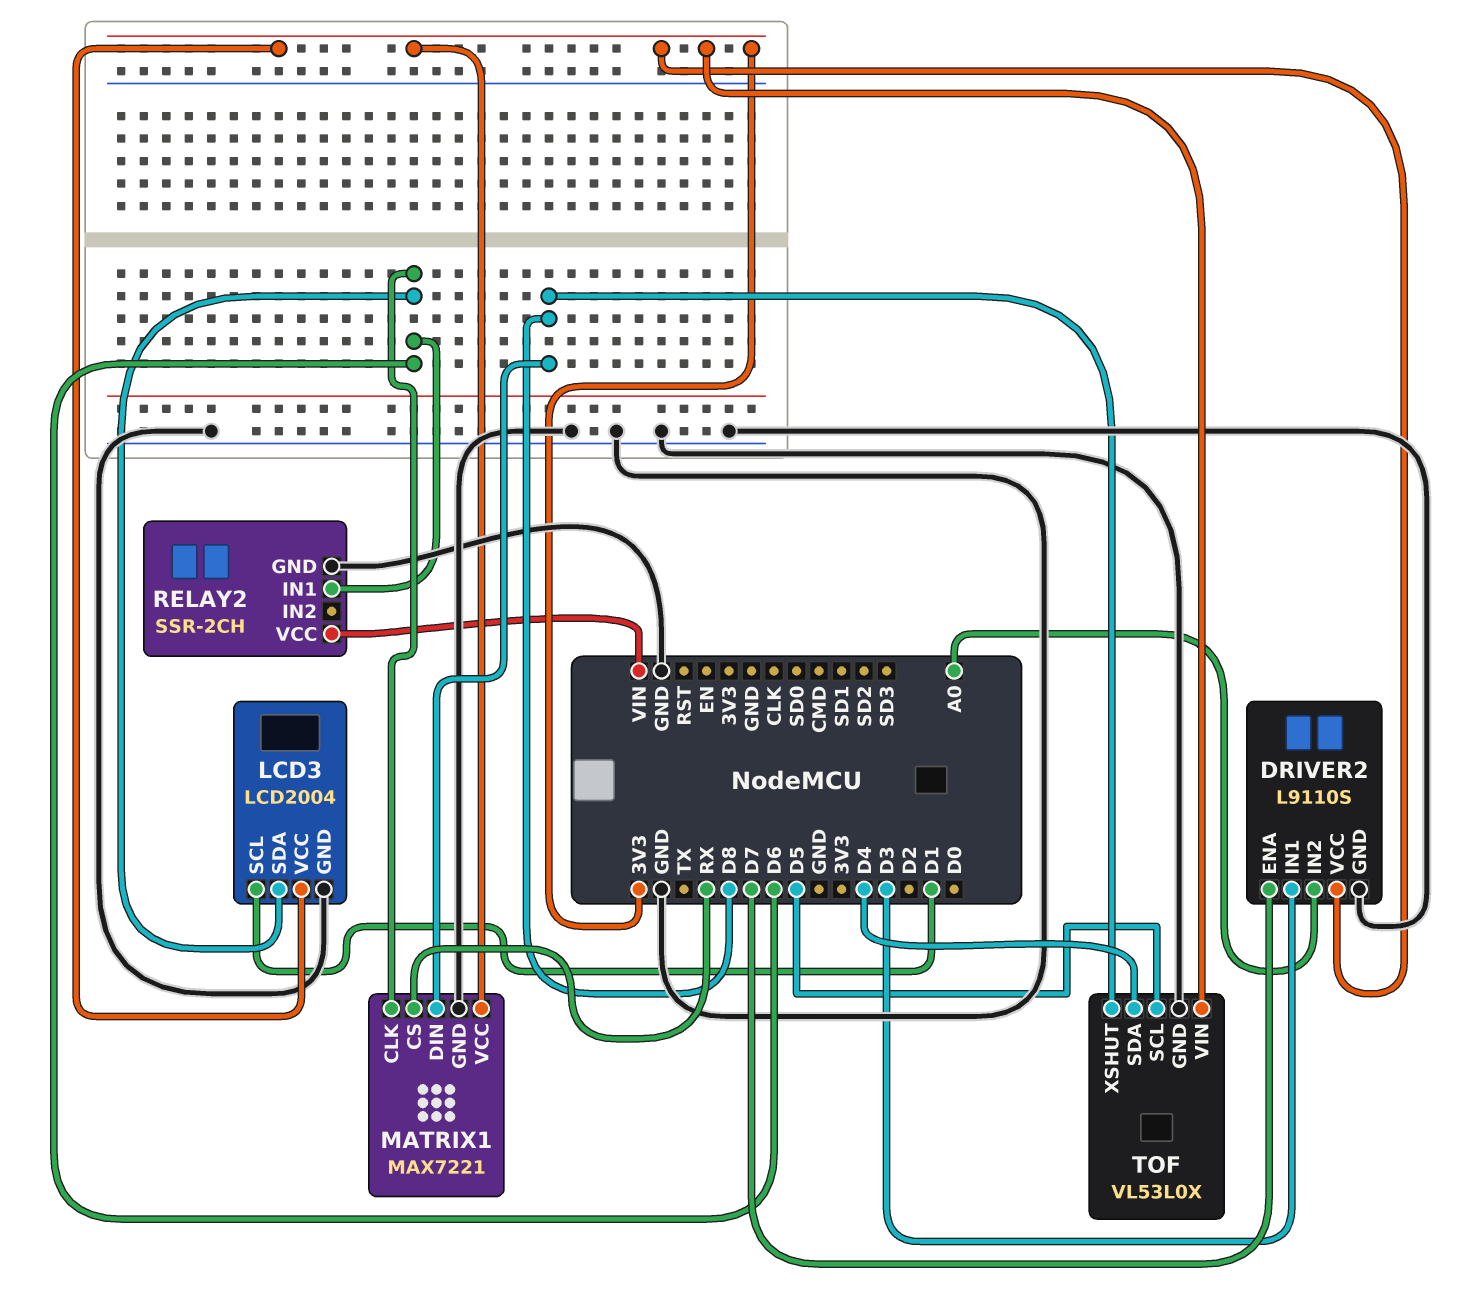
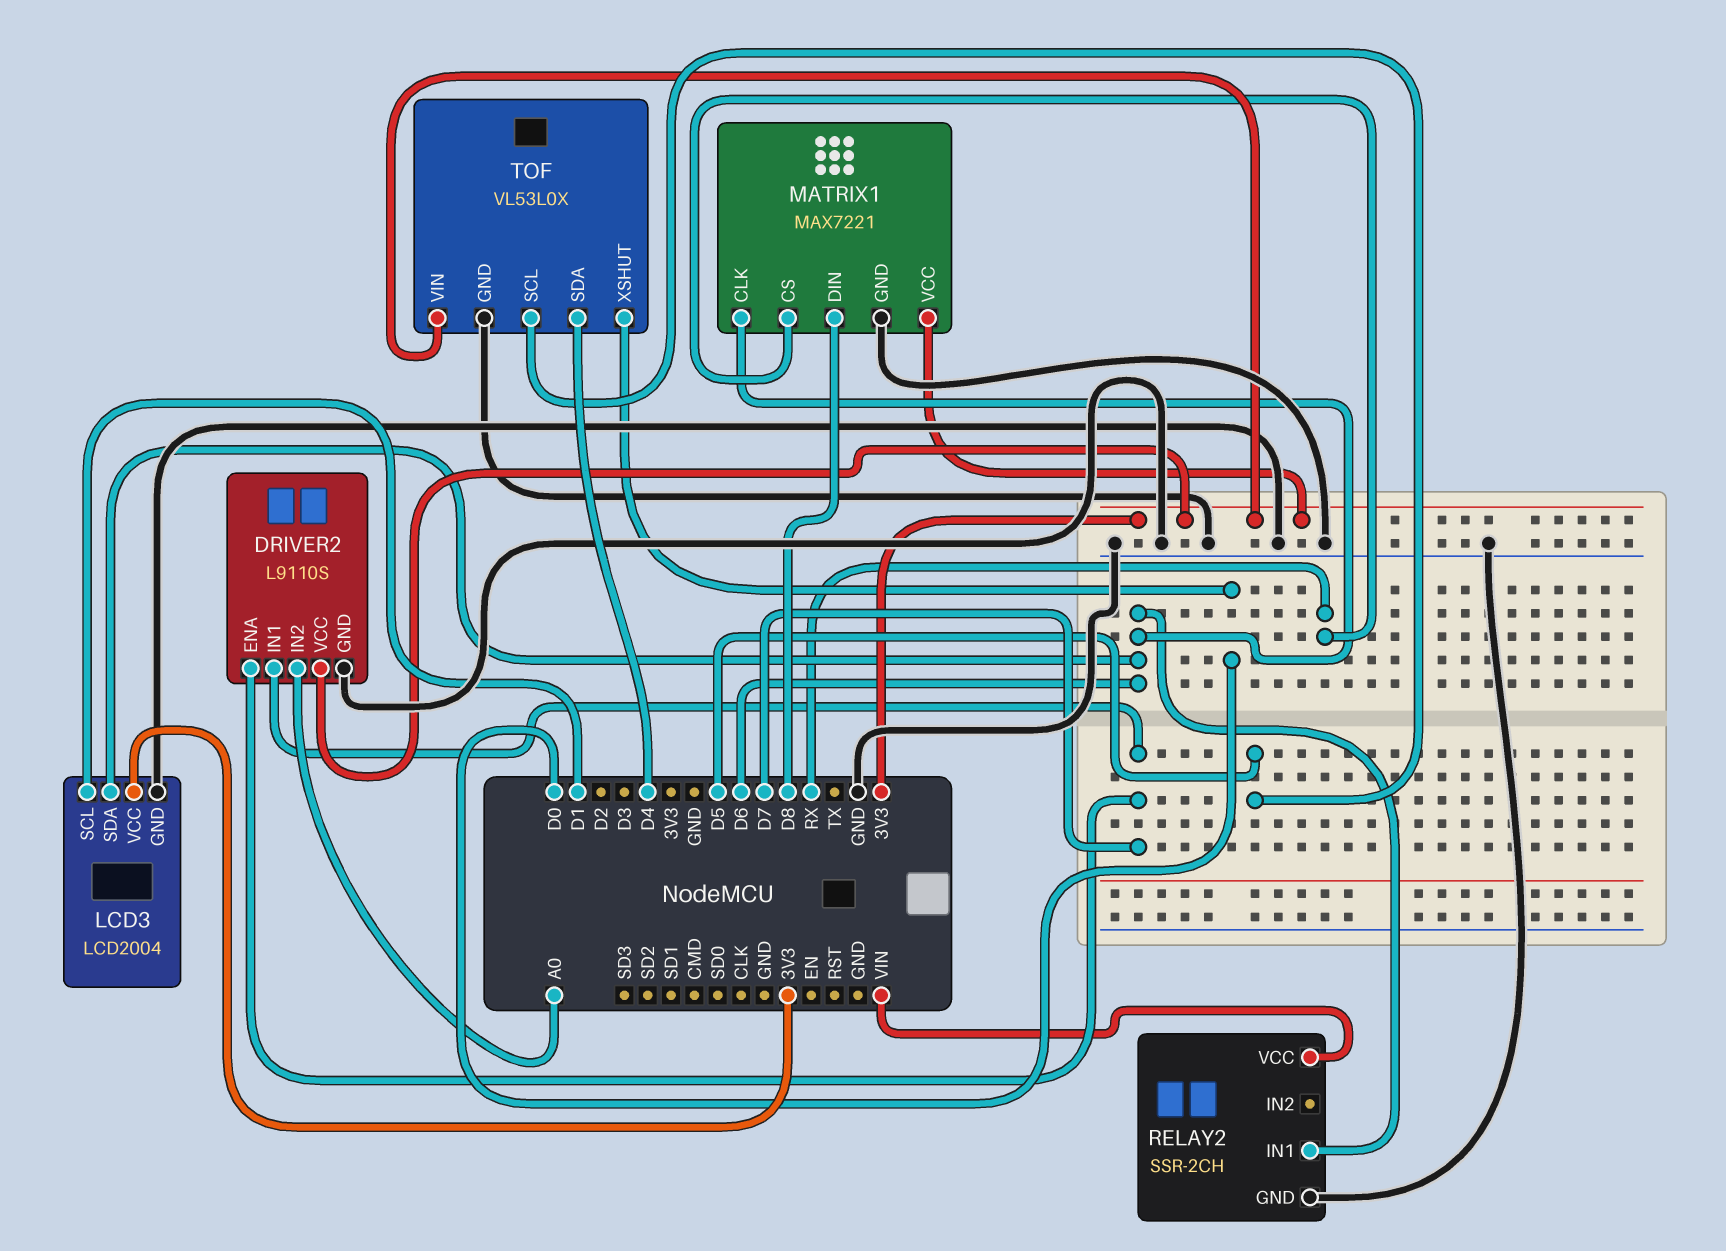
DRIVER2 pin IN1: D3 -> D7
TOF pin XSHUT: D8 -> D0

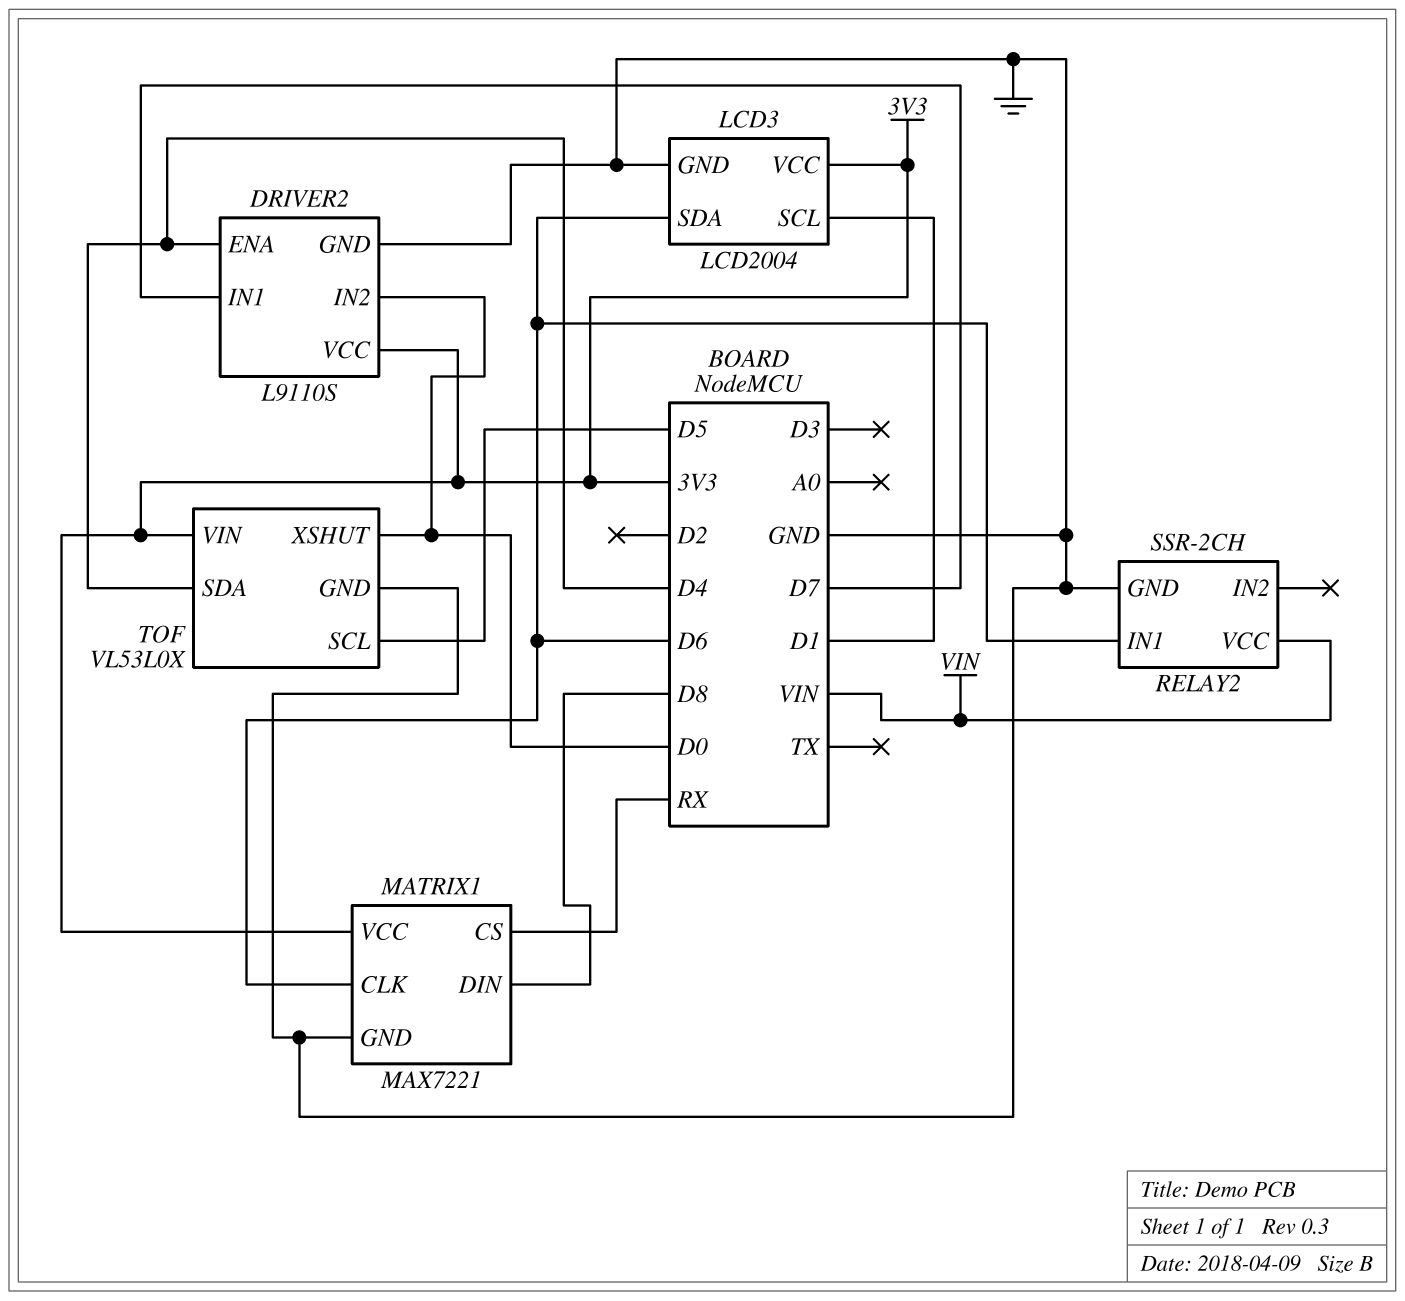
DRIVER2 pin ENA: D7 -> D4
DRIVER2 pin IN2: A0 -> D0

